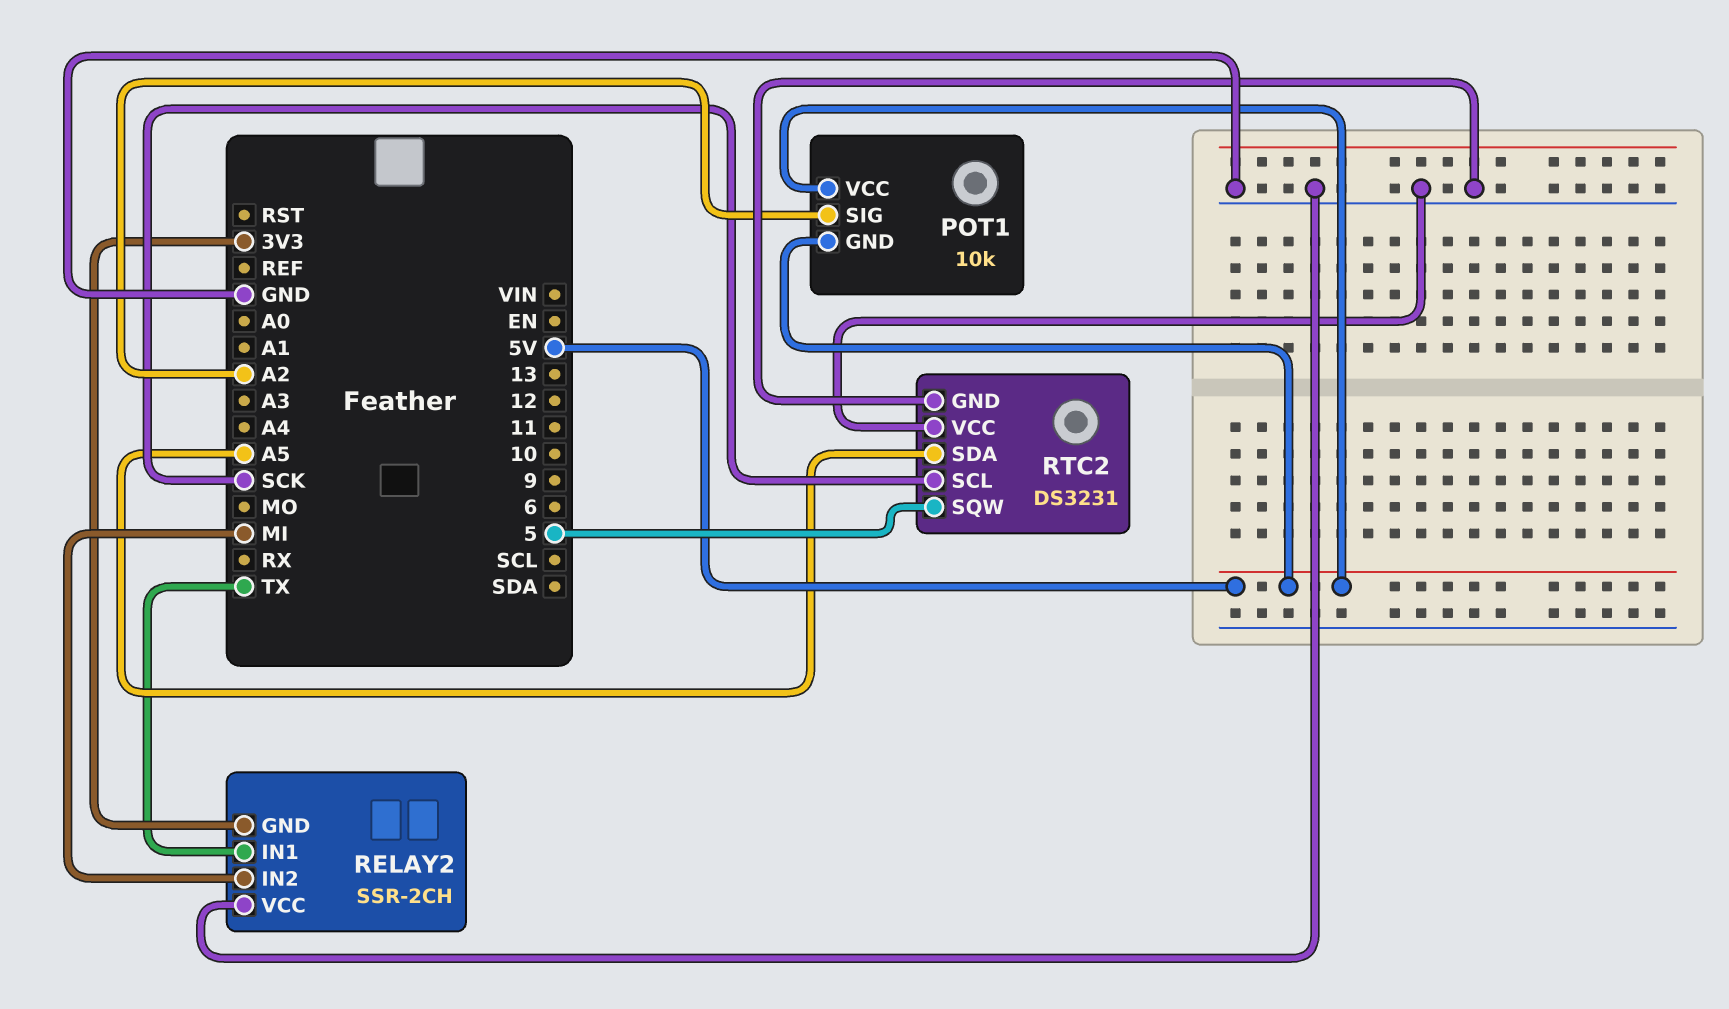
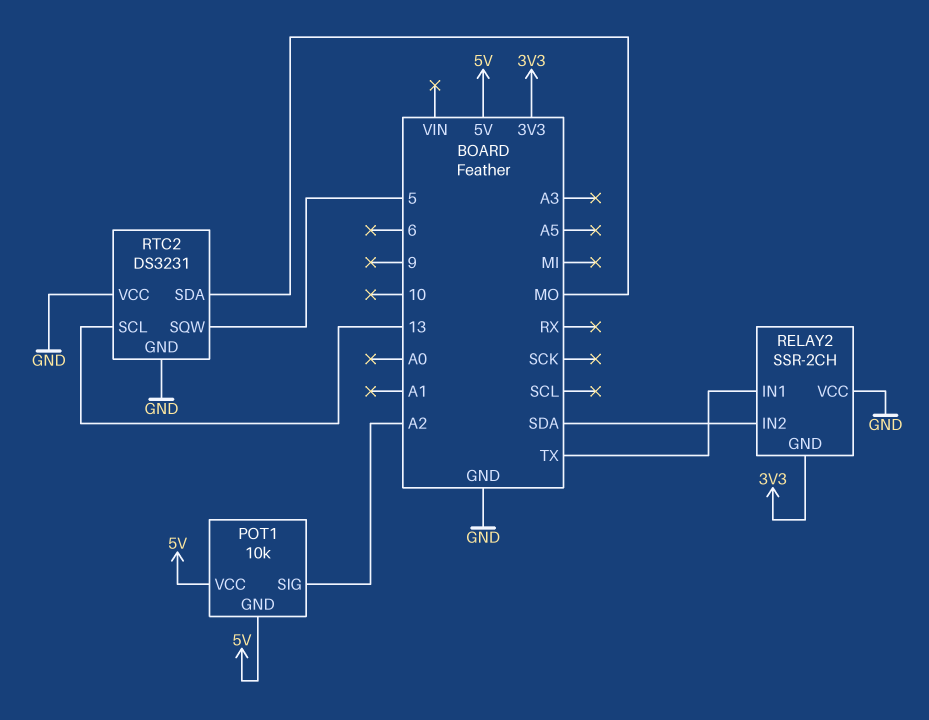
RELAY2 pin IN2: MI -> SDA
RTC2 pin SCL: SCK -> 13
RTC2 pin SDA: A5 -> MO

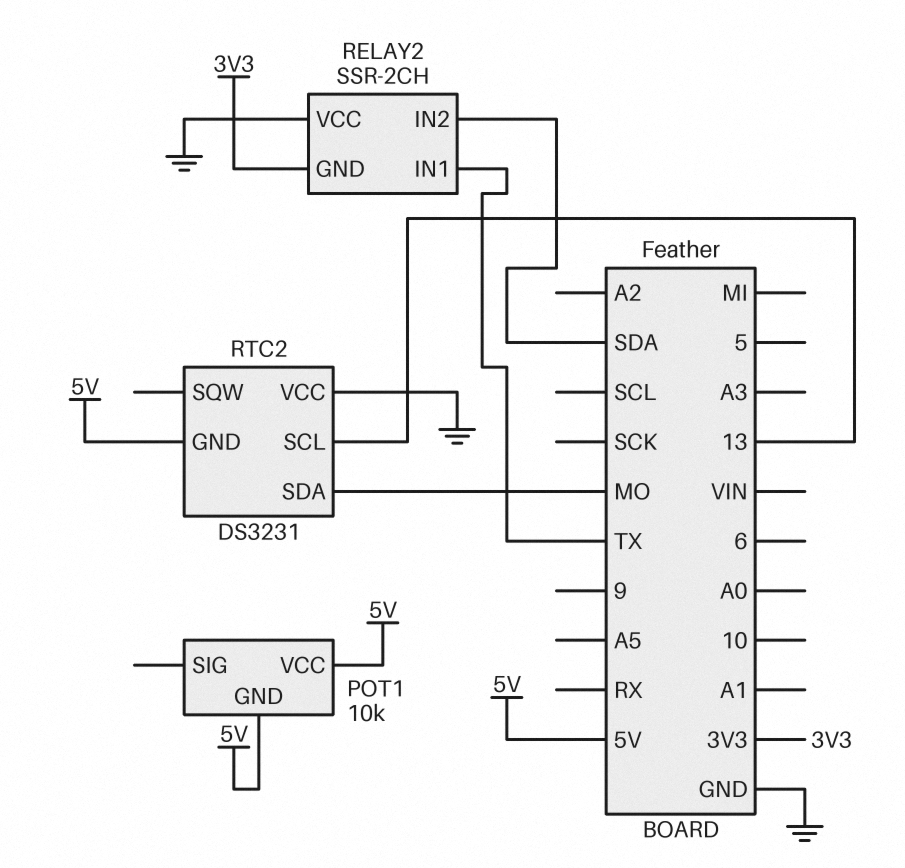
POT1 pin SIG: A2 -> none
RTC2 pin GND: GND -> 5V
RTC2 pin SQW: 5 -> none

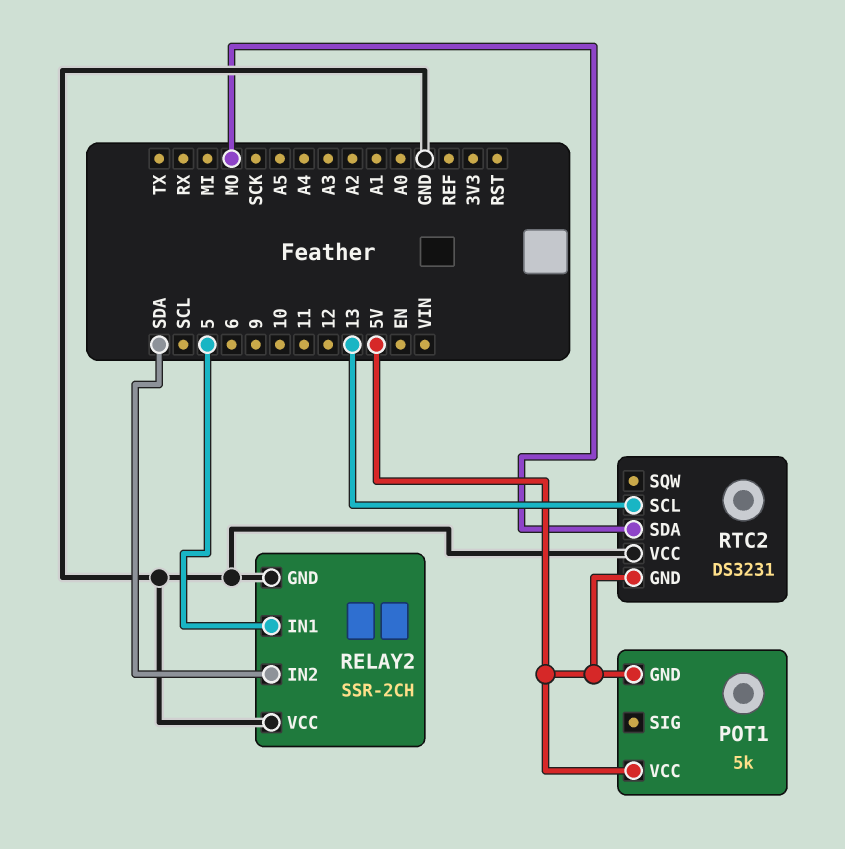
POT1: 10k -> 5k
RELAY2 pin GND: 3V3 -> GND
RELAY2 pin IN1: TX -> 5

